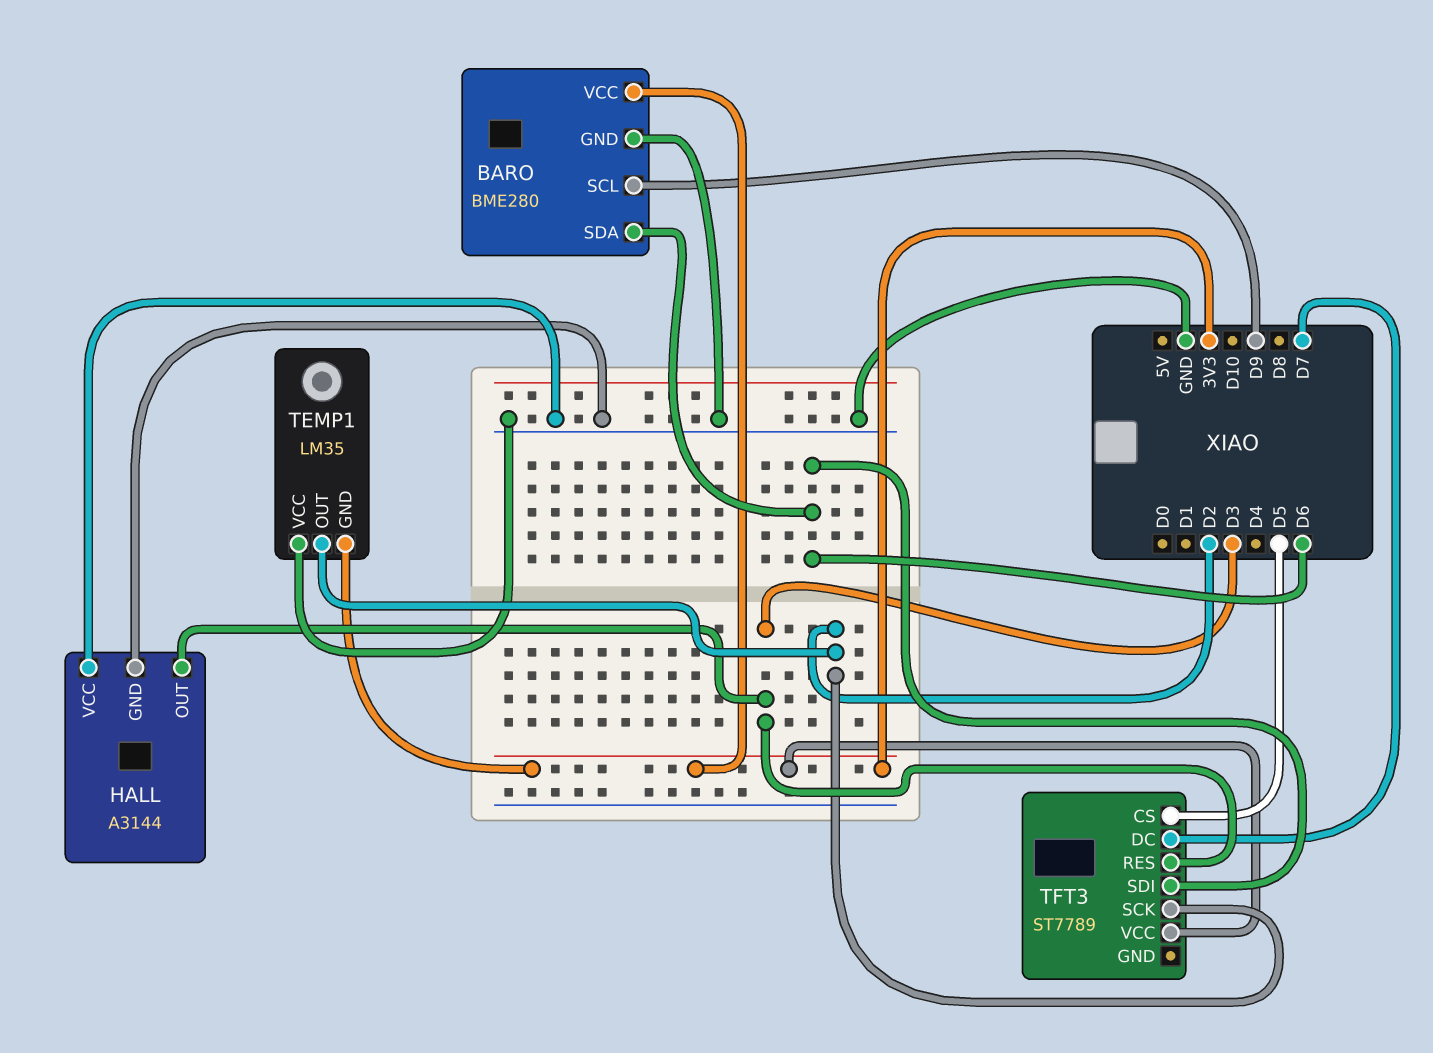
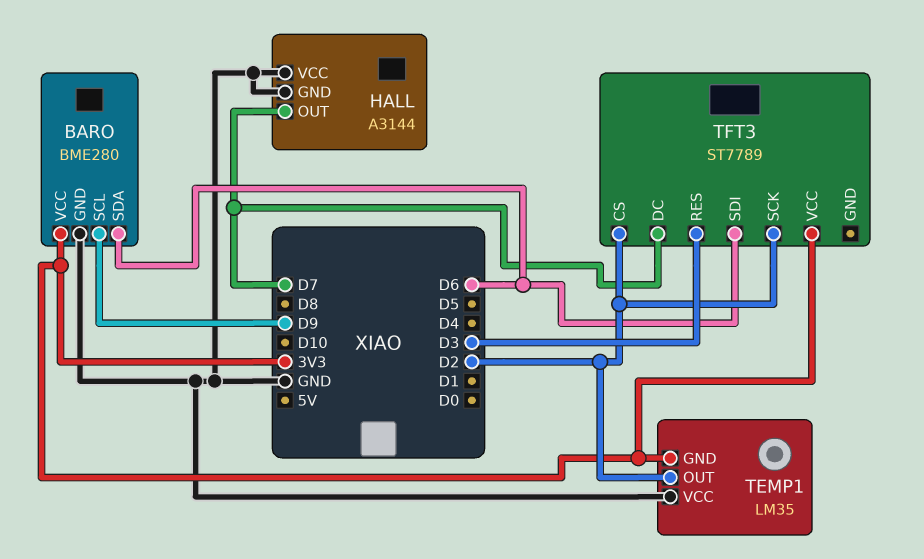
HALL pin OUT: D3 -> D7
TFT3 pin CS: D5 -> D2

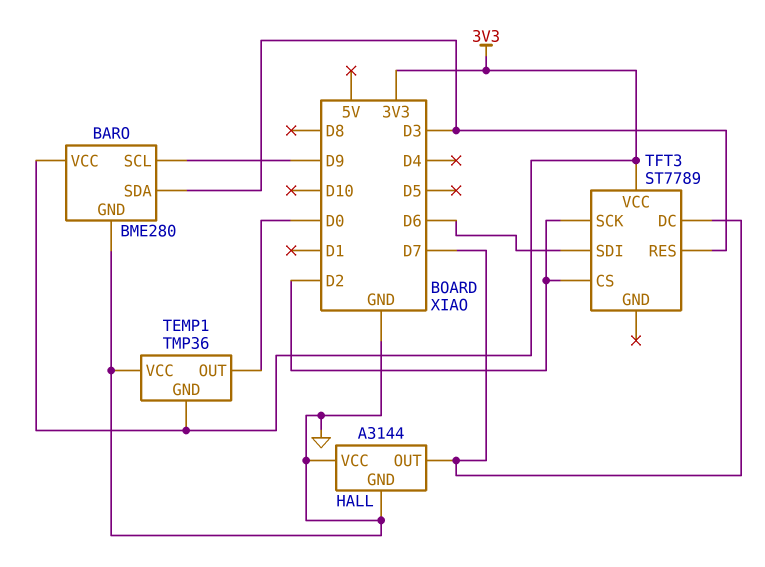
BARO pin SDA: D6 -> D3
TEMP1: LM35 -> TMP36
TEMP1 pin OUT: D2 -> D0

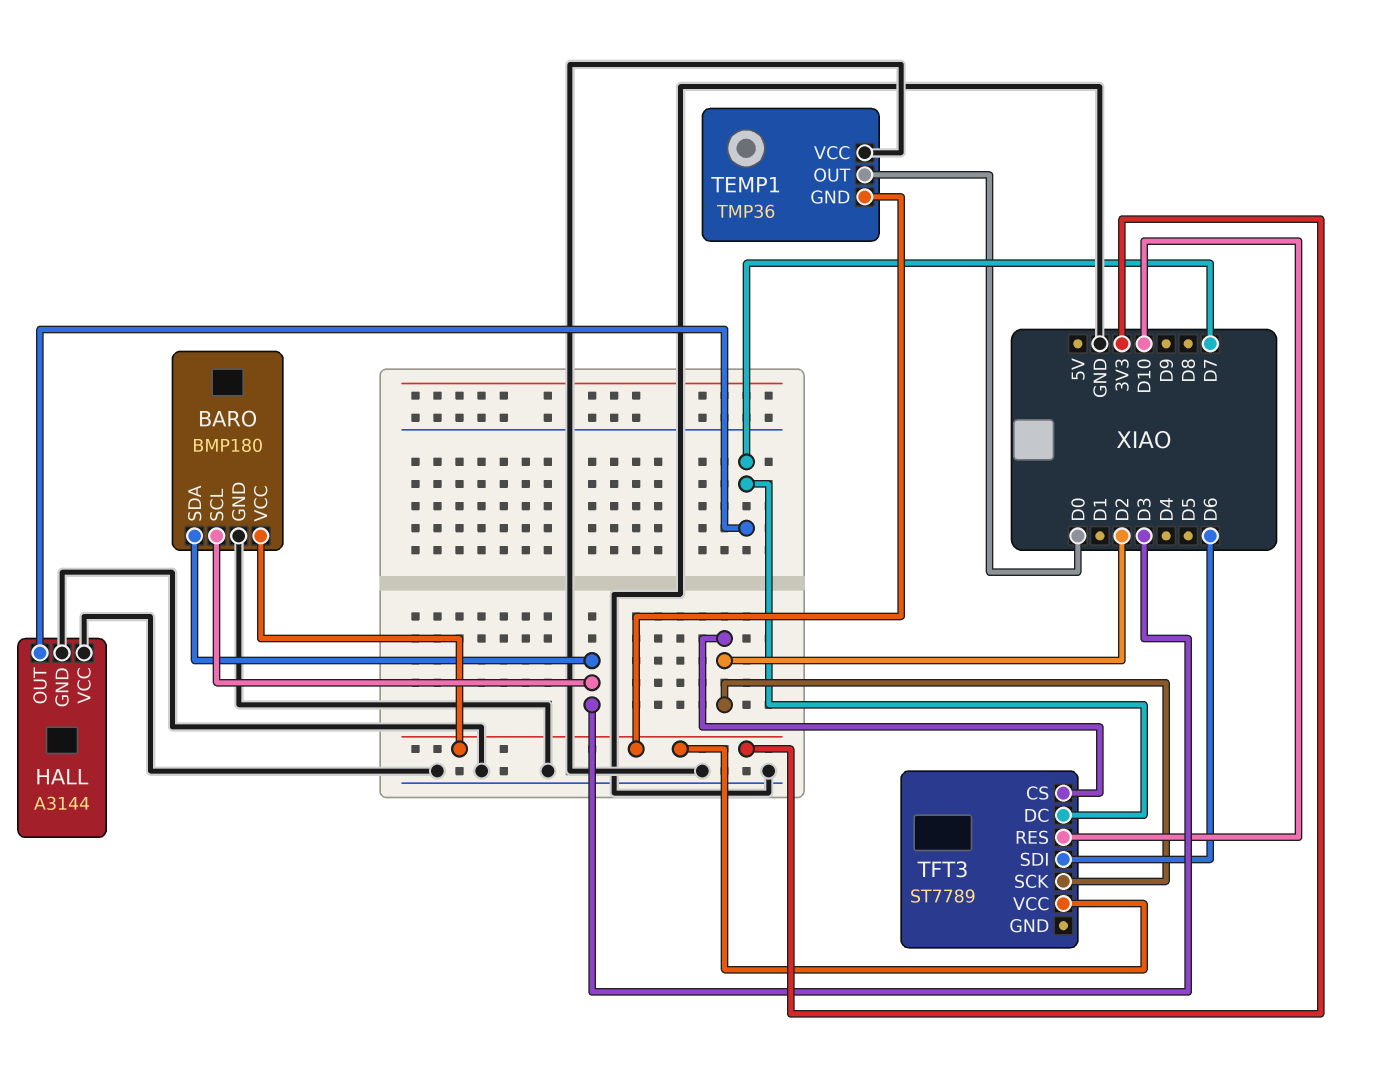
BARO: BME280 -> BMP180
BARO pin SCL: D9 -> D3
TFT3 pin RES: D3 -> D10

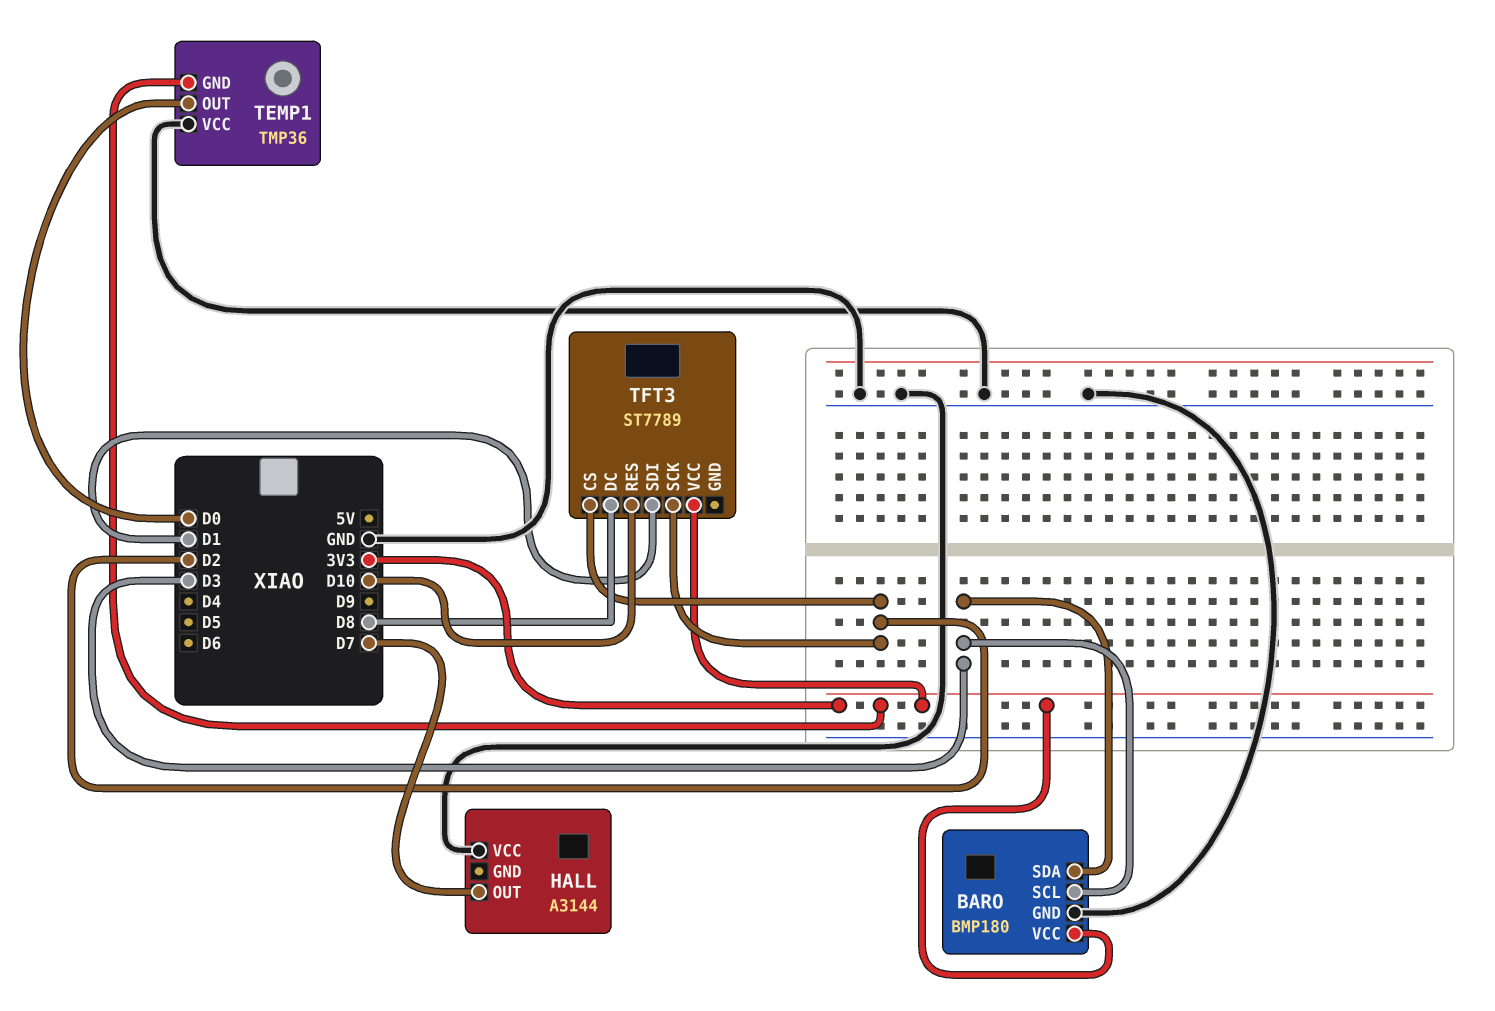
HALL pin GND: GND -> none
TFT3 pin DC: D7 -> D8
TFT3 pin SDI: D6 -> D1

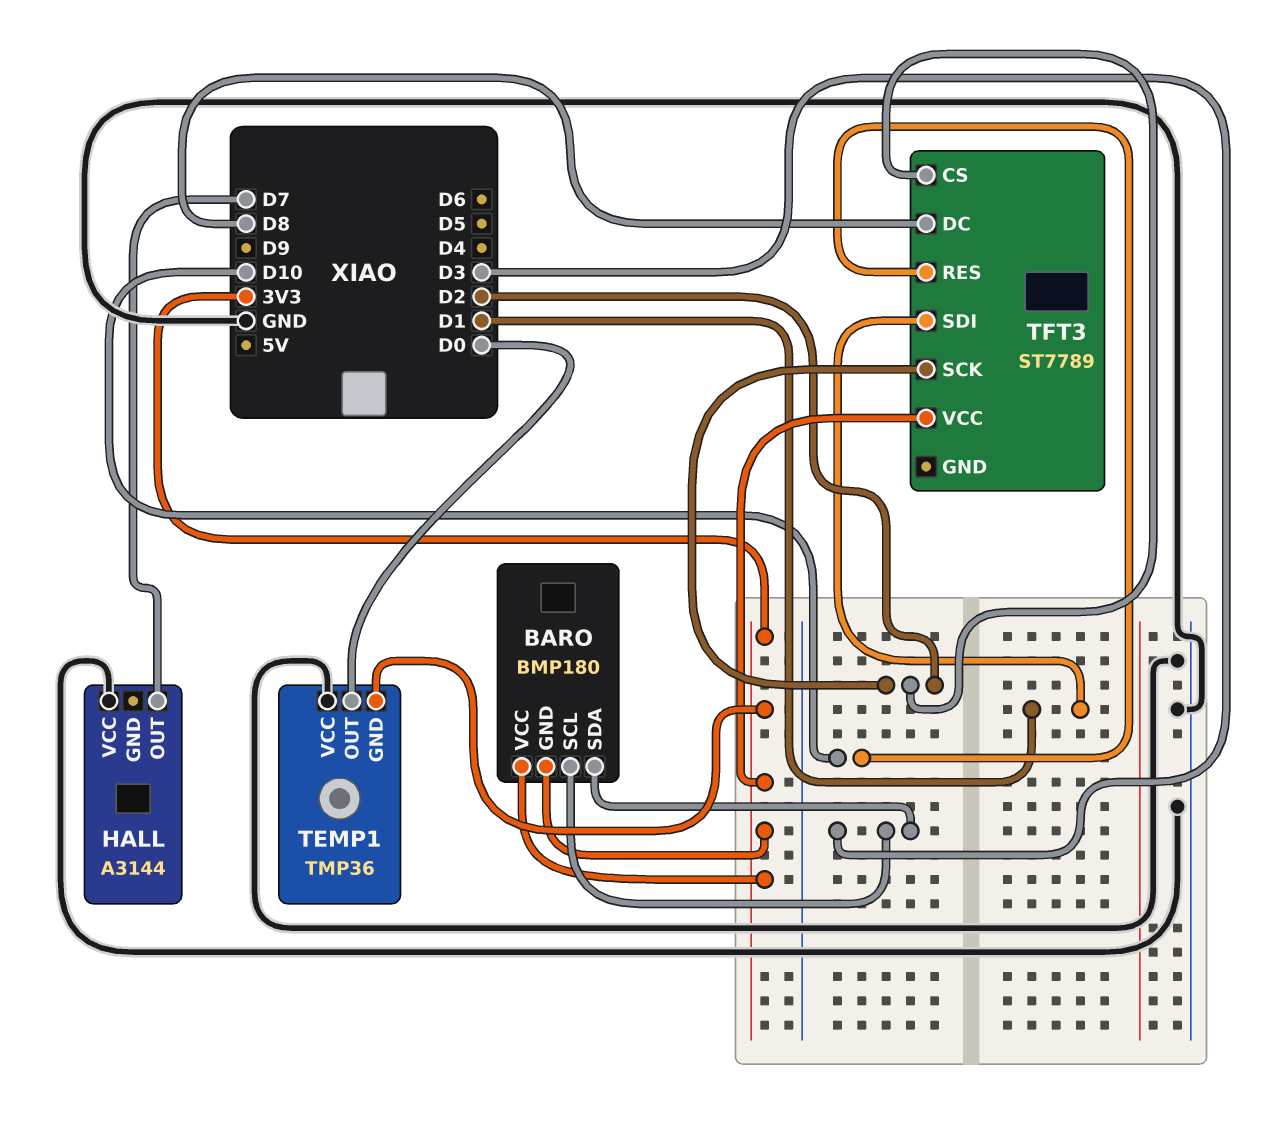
BARO pin GND: GND -> 3V3

